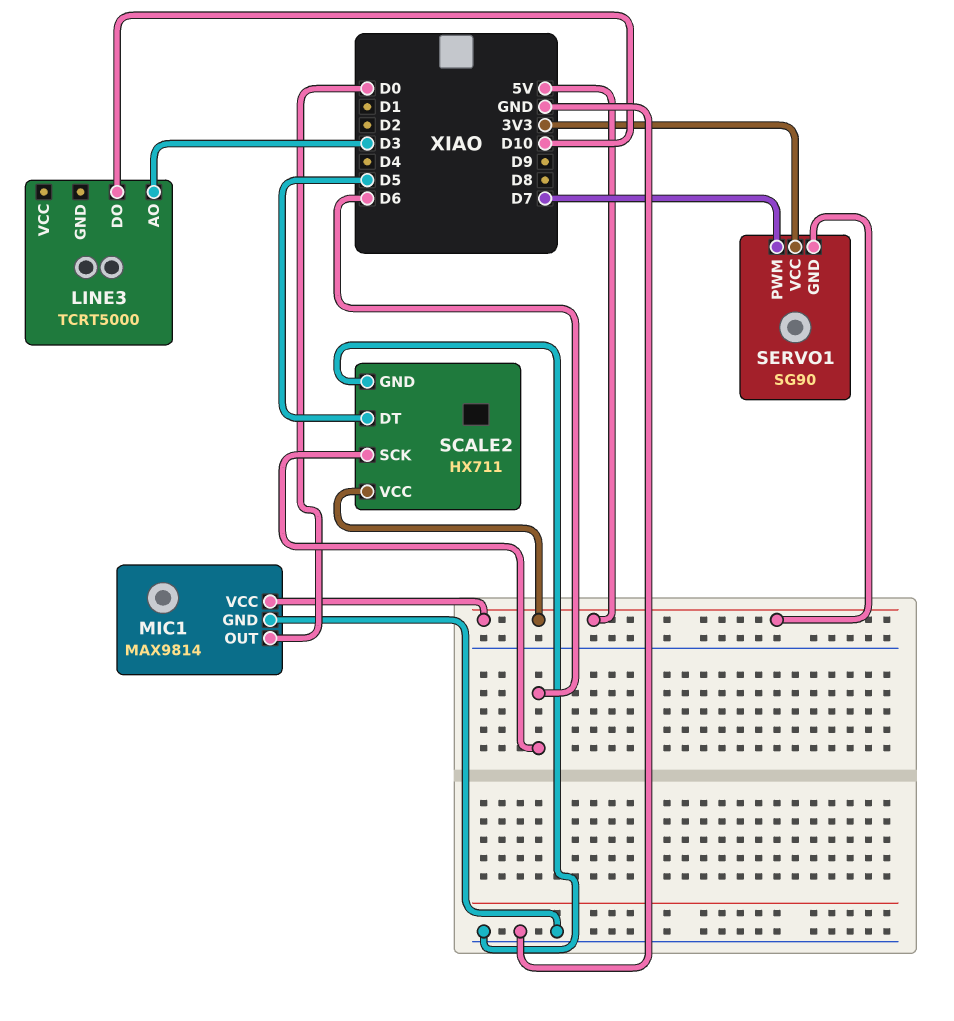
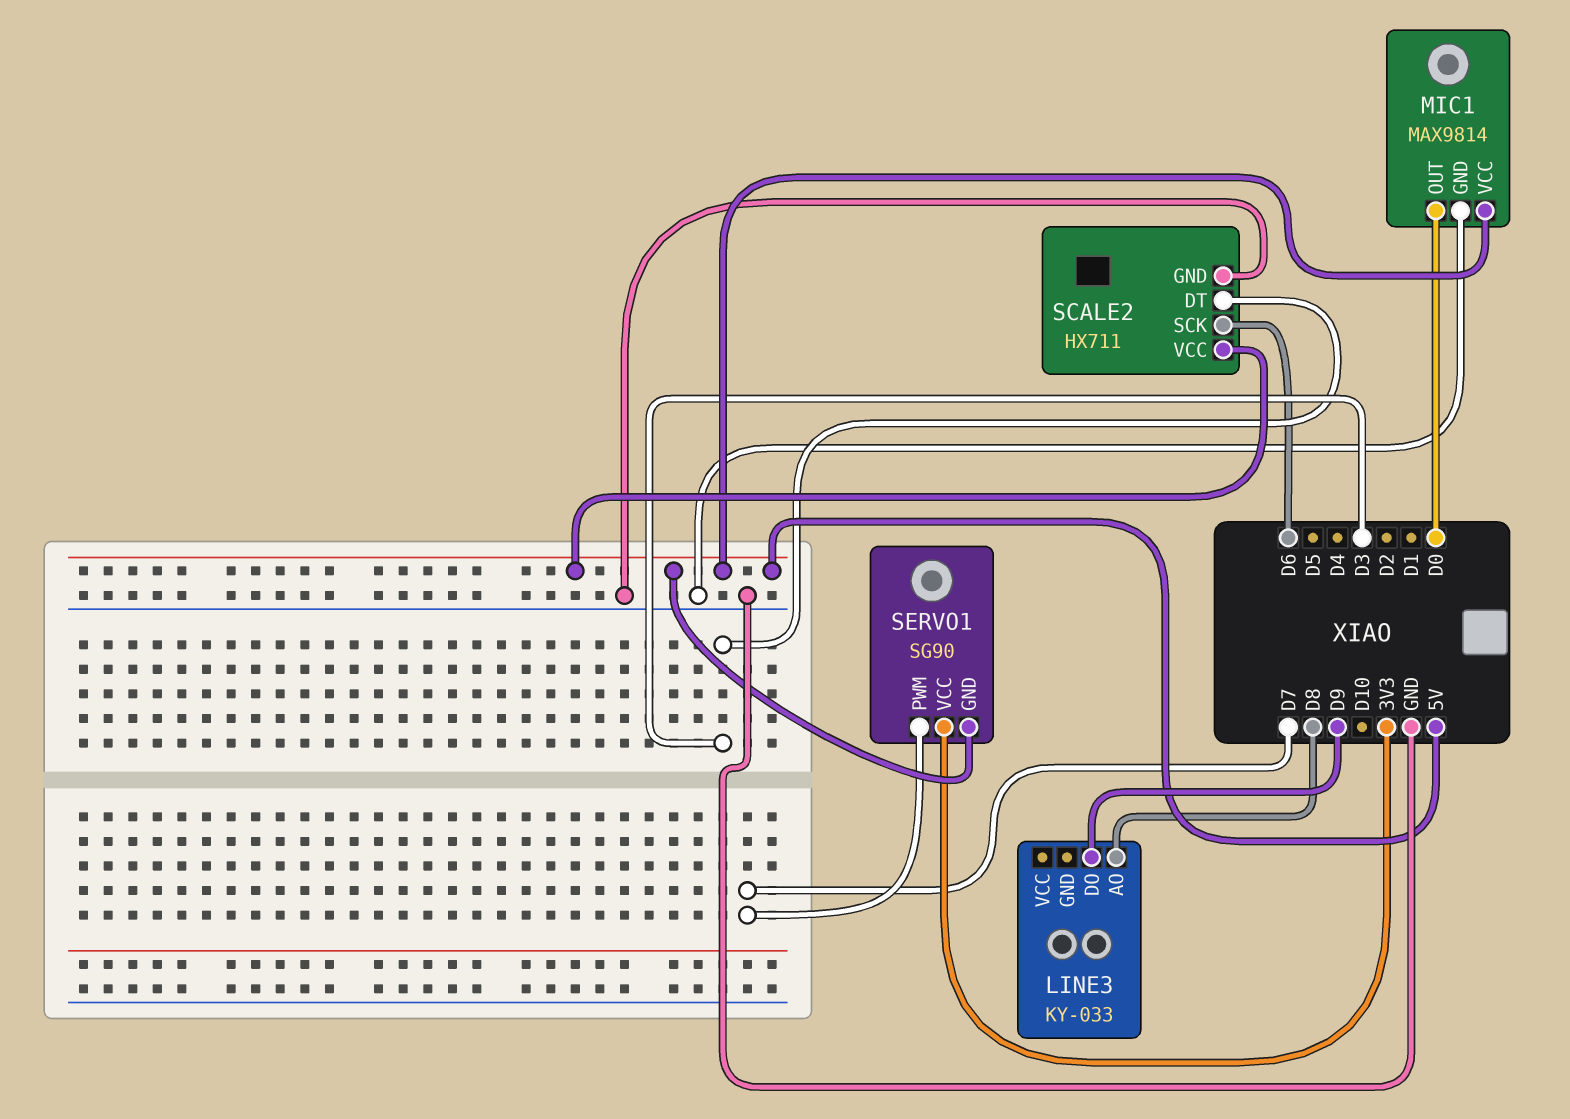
LINE3: TCRT5000 -> KY-033
LINE3 pin AO: D3 -> D8
LINE3 pin DO: D10 -> D9
SCALE2 pin DT: D5 -> D3

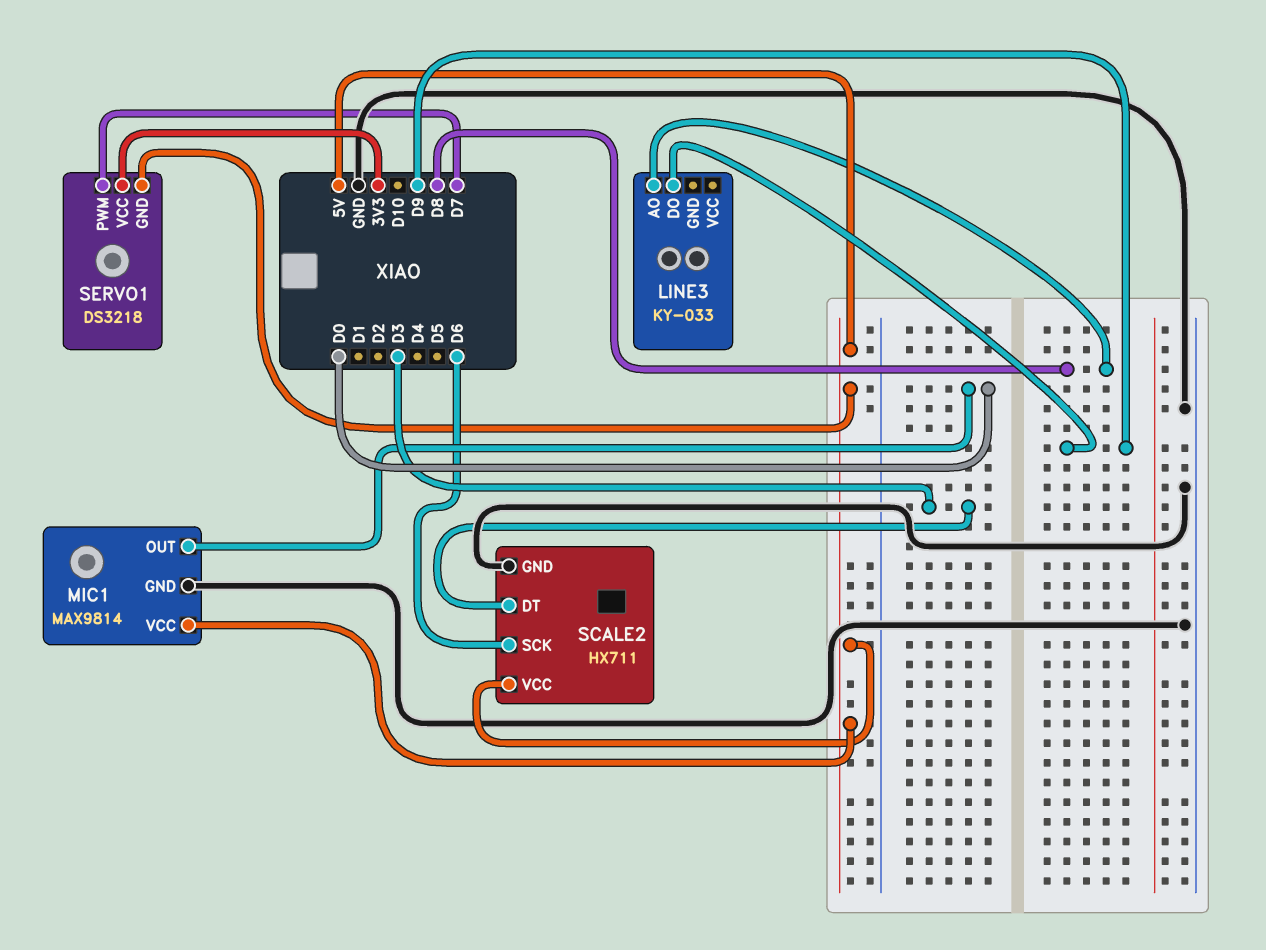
SERVO1: SG90 -> DS3218

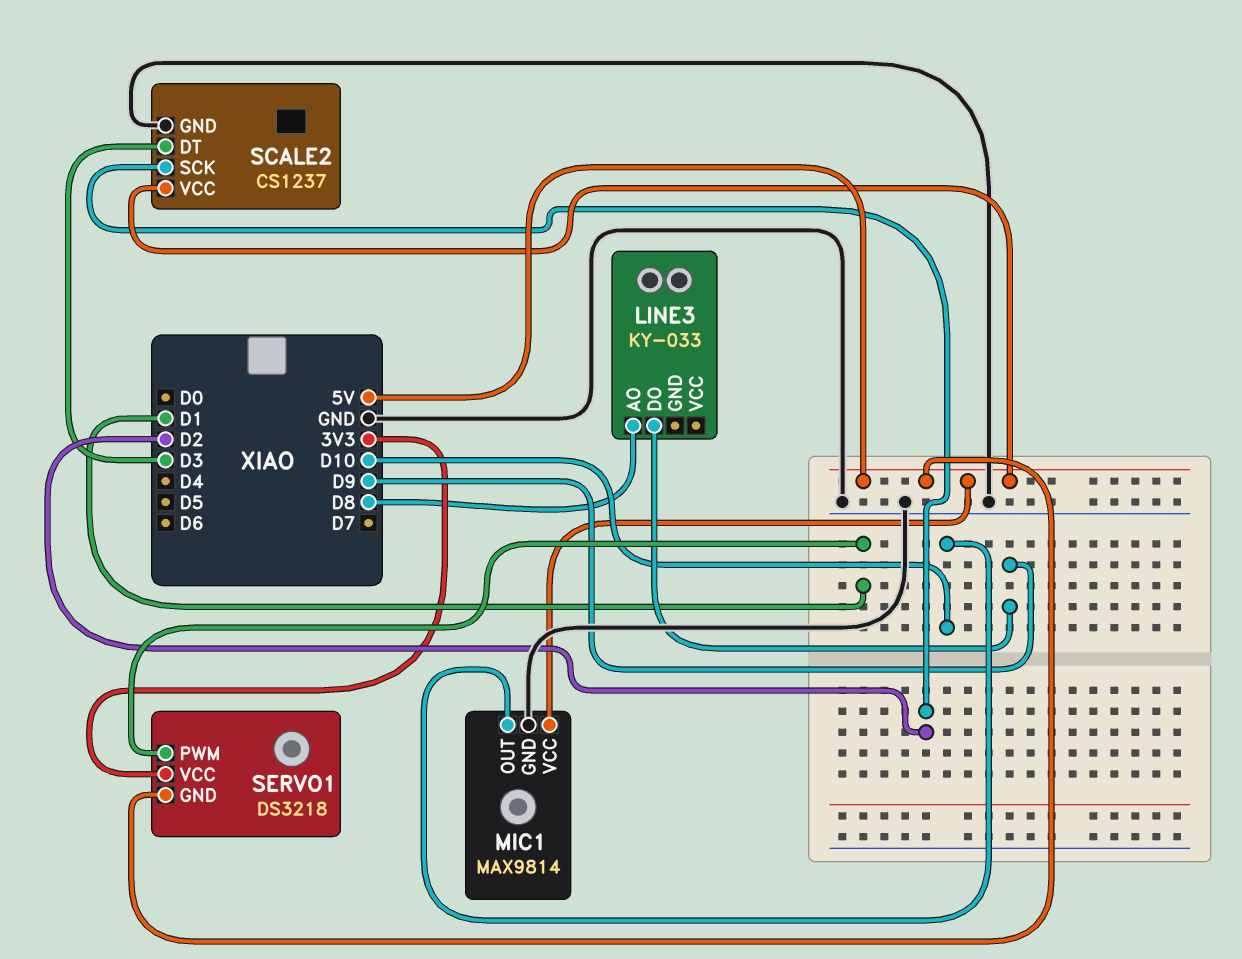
MIC1 pin OUT: D0 -> D10
SCALE2: HX711 -> CS1237
SCALE2 pin SCK: D6 -> D2
SERVO1 pin PWM: D7 -> D1

